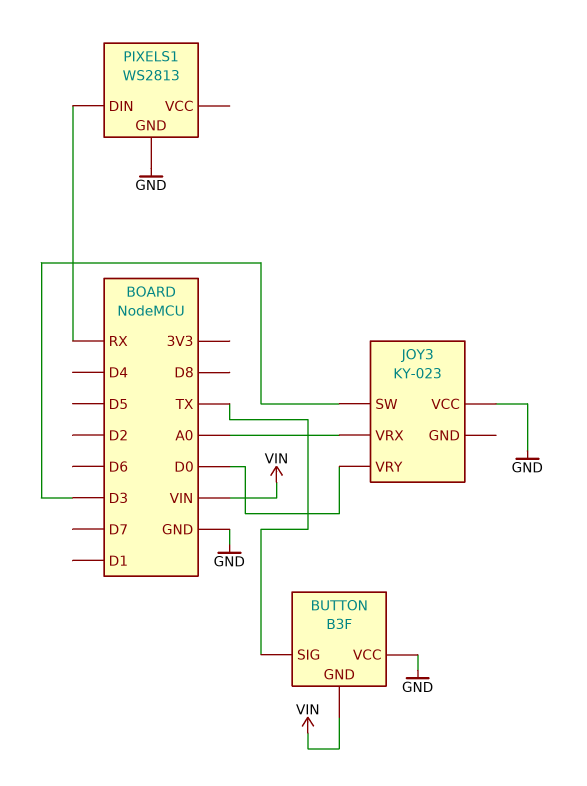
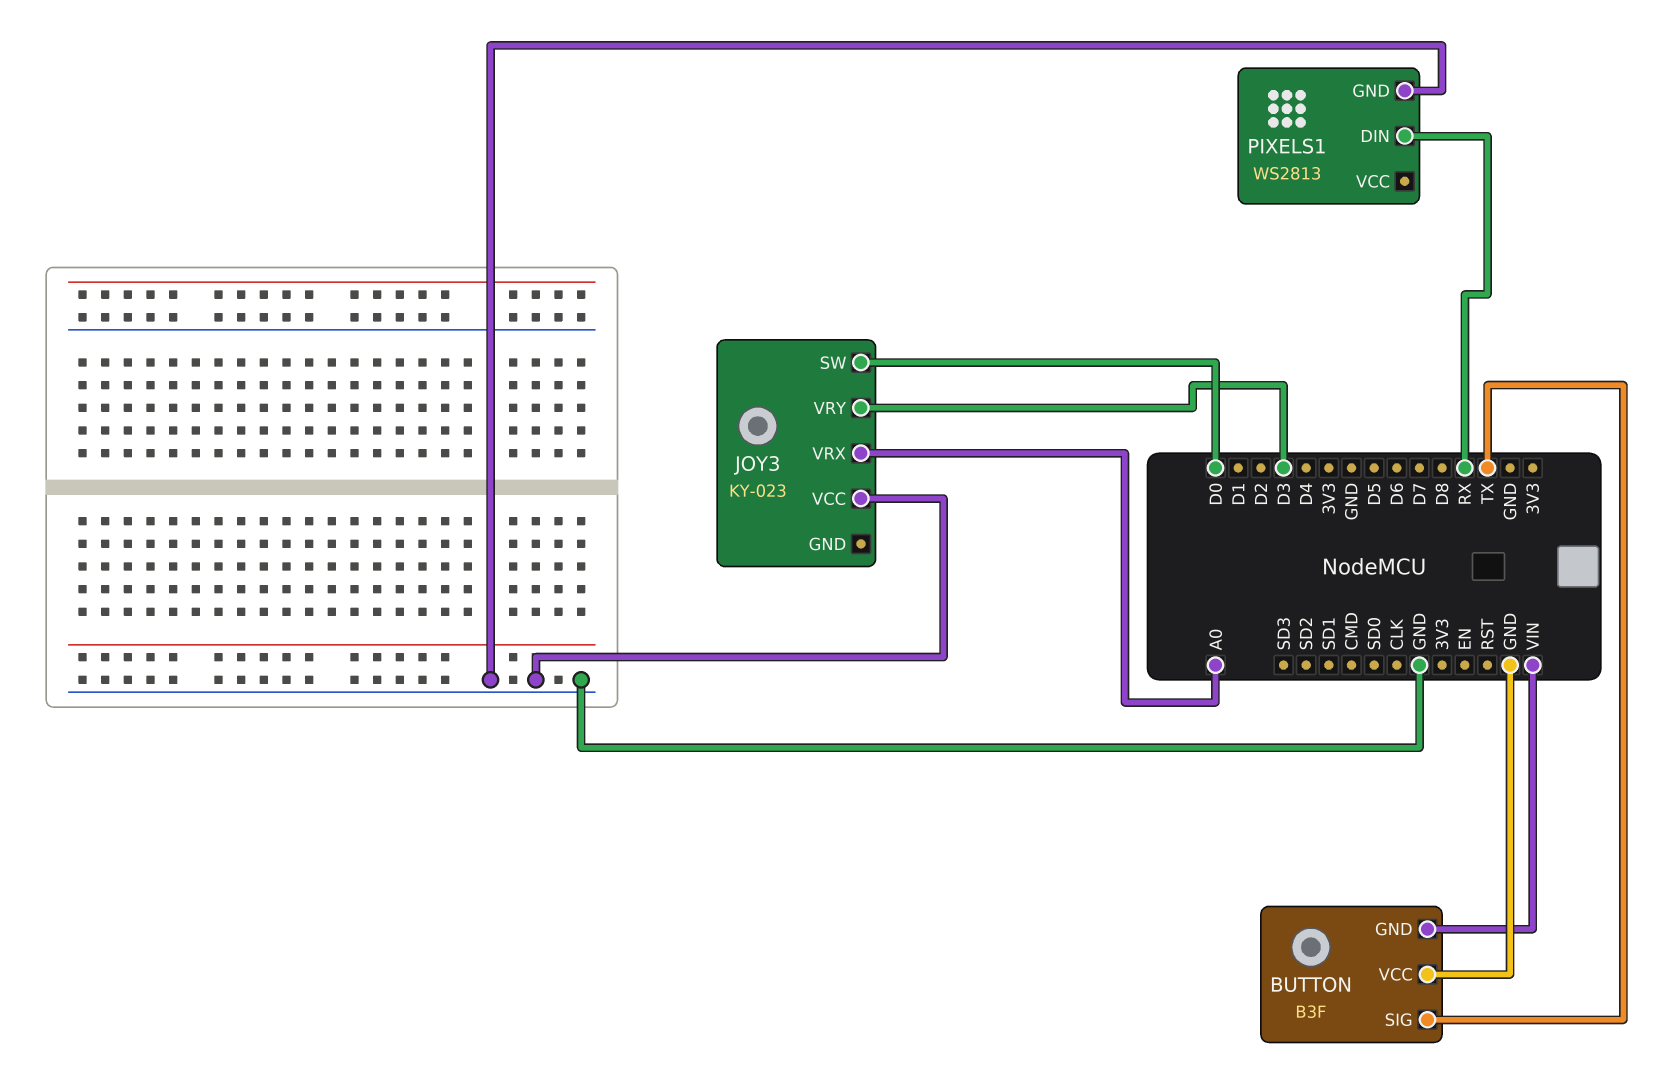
JOY3 pin SW: D3 -> D0
JOY3 pin VRY: D0 -> D3

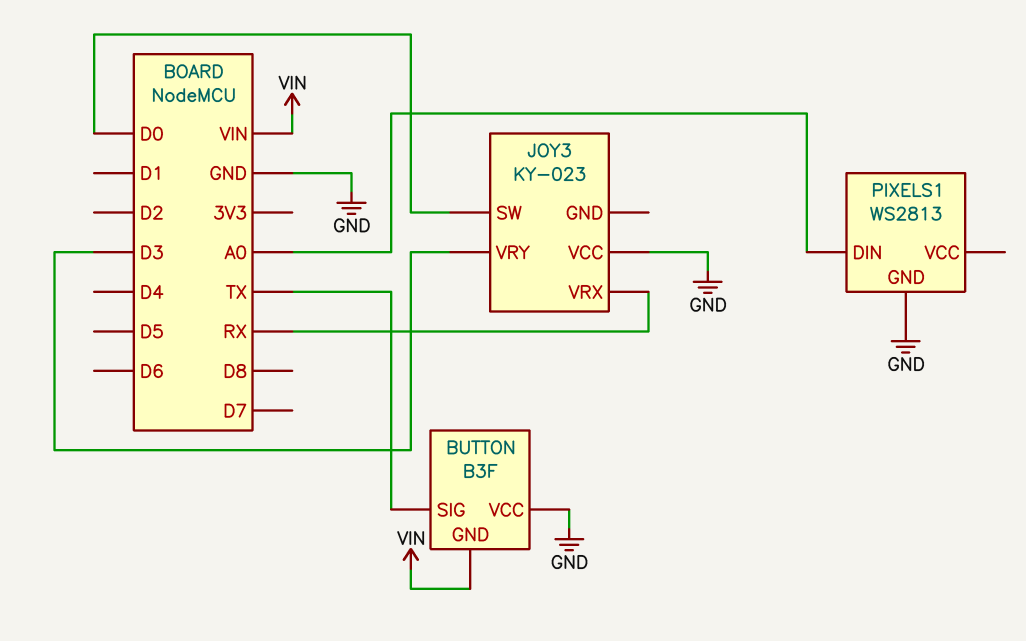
JOY3 pin VRX: A0 -> RX
PIXELS1 pin DIN: RX -> A0

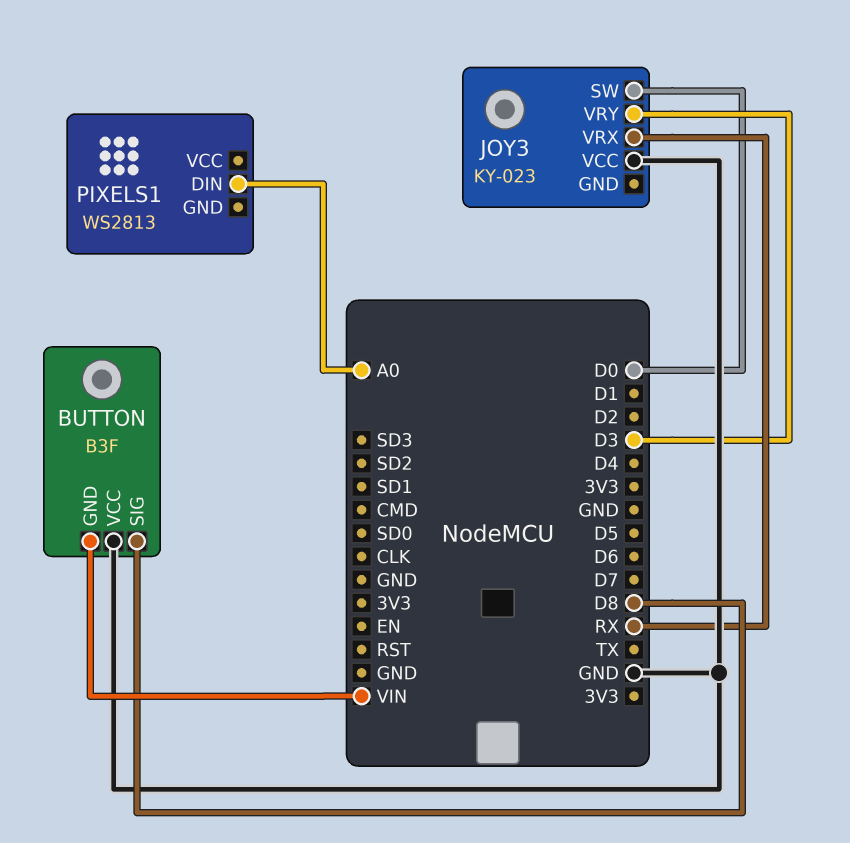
BUTTON pin SIG: TX -> D8
PIXELS1 pin GND: GND -> none

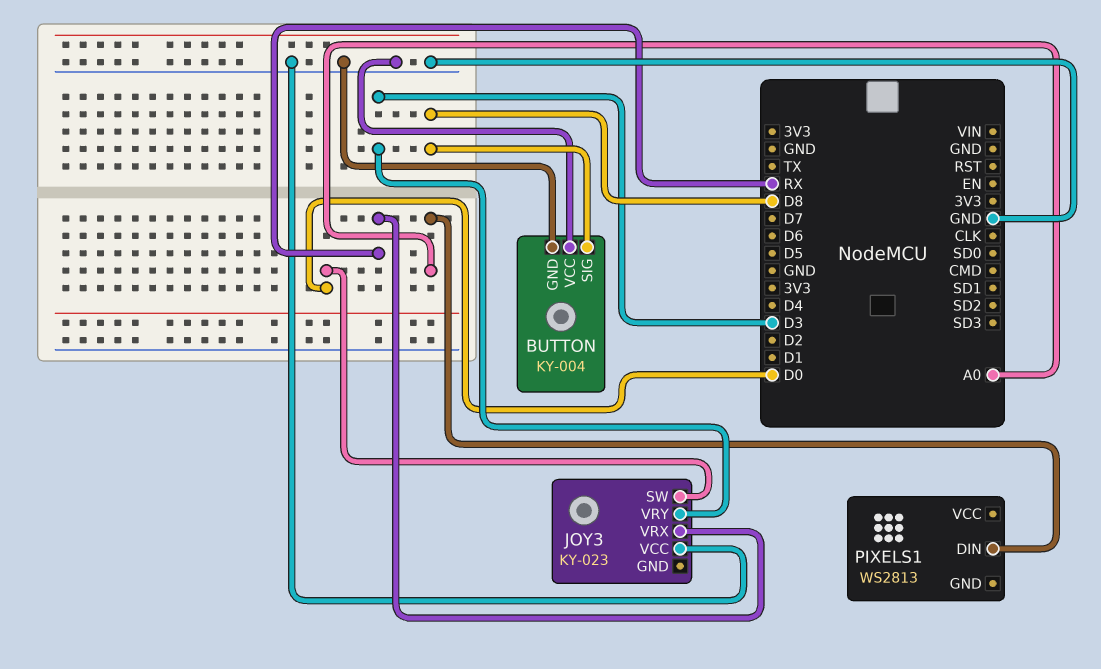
BUTTON: B3F -> KY-004
BUTTON pin GND: VIN -> GND

